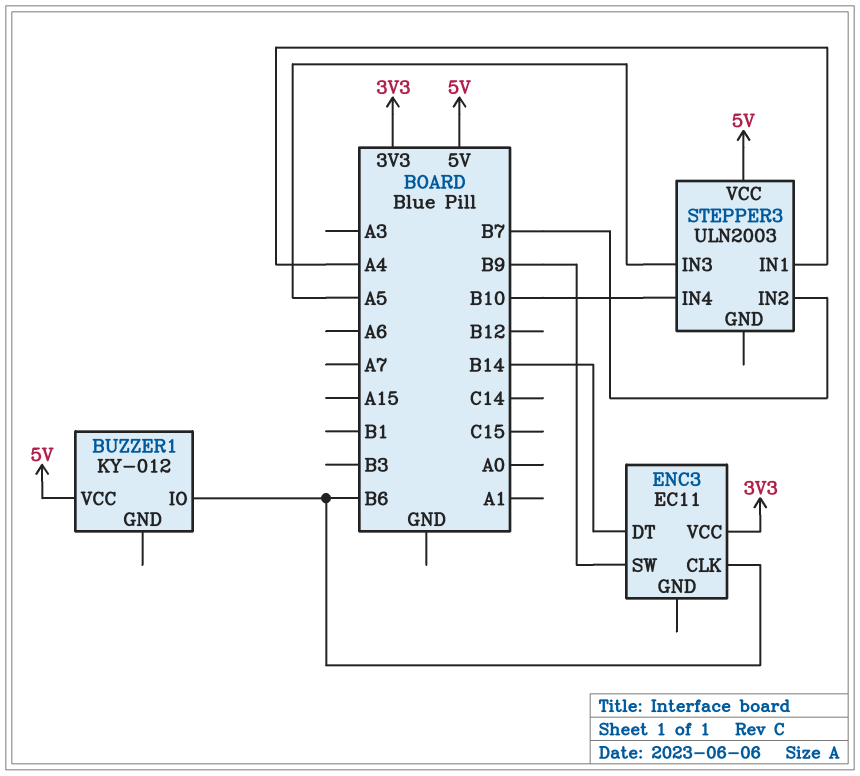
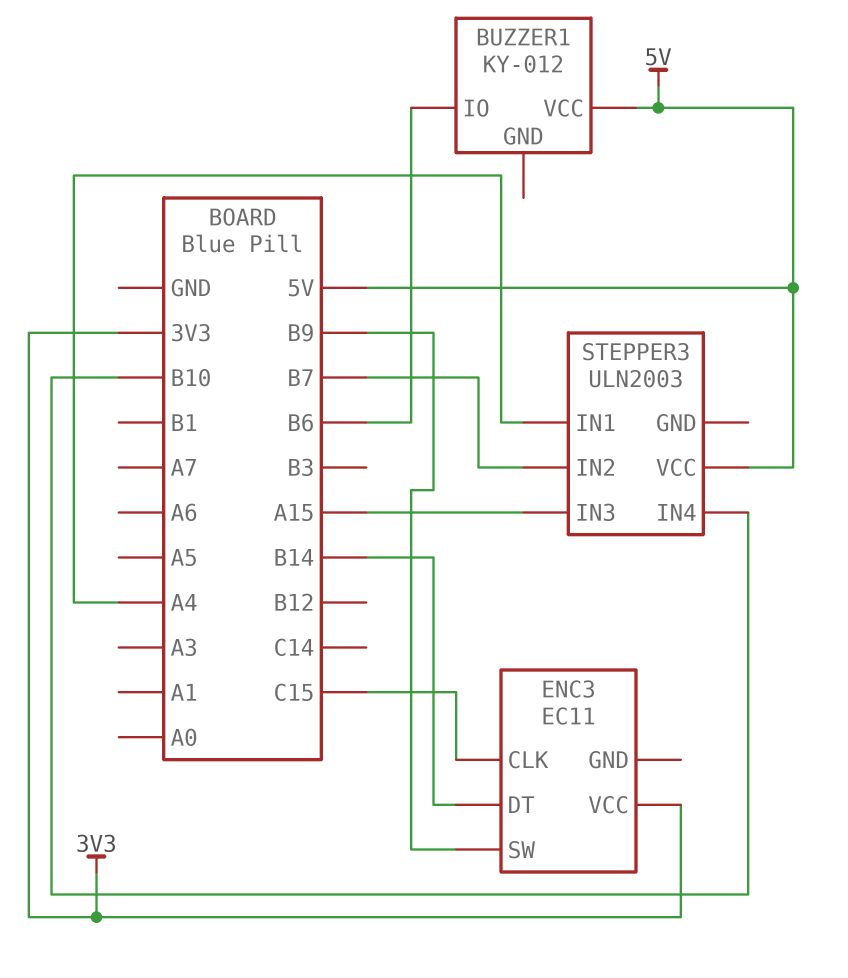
ENC3 pin CLK: B6 -> C15
STEPPER3 pin IN3: A5 -> A15

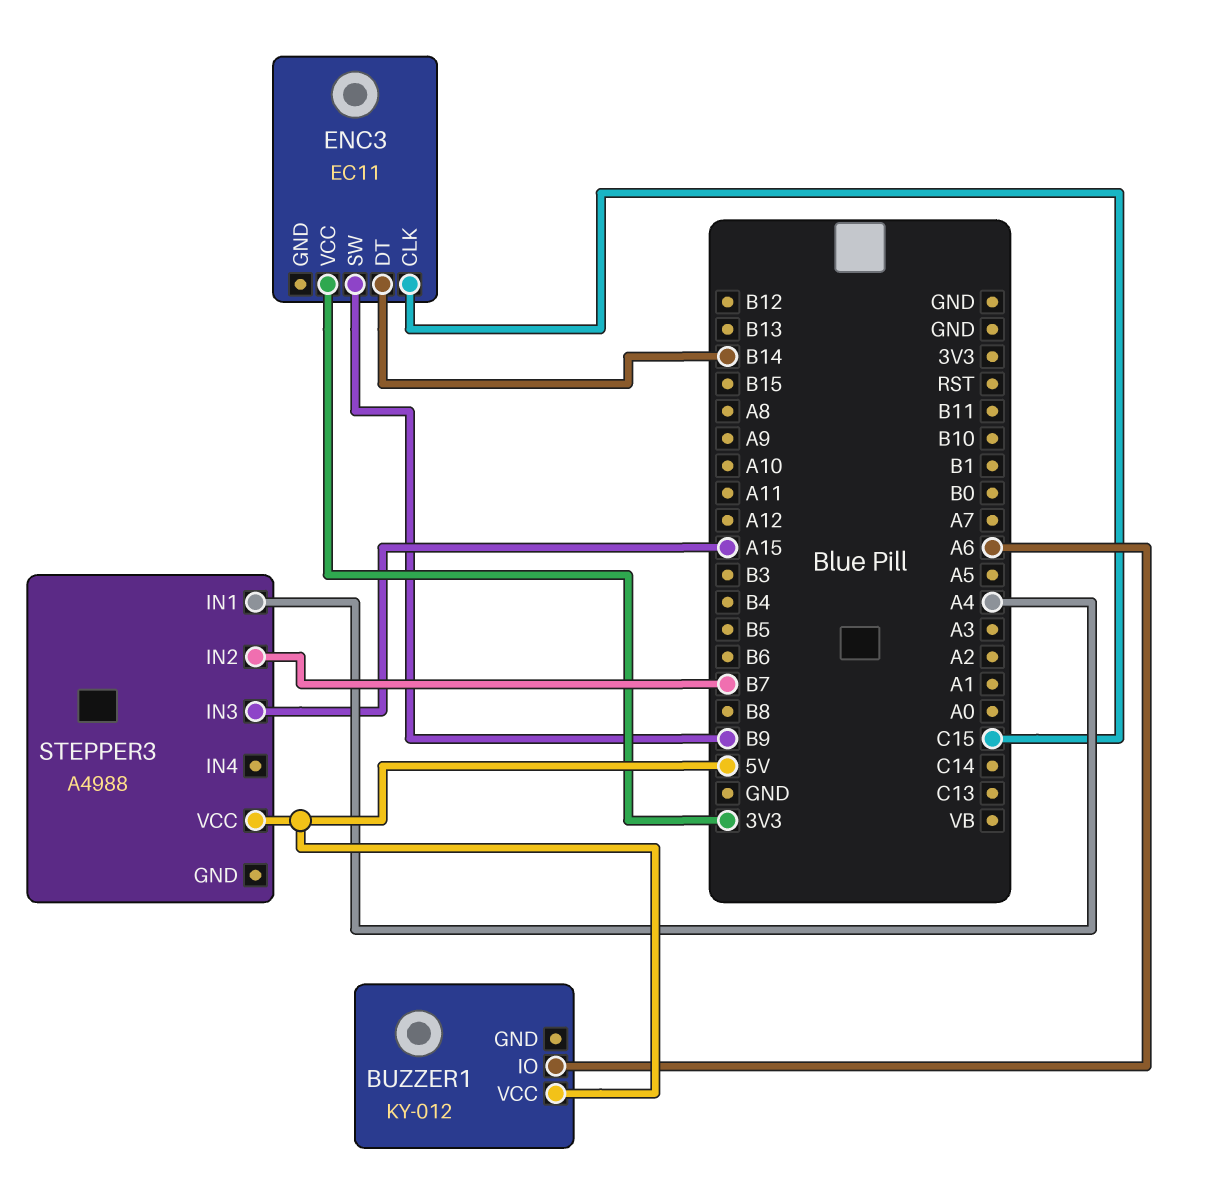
BUZZER1 pin IO: B6 -> A6
STEPPER3: ULN2003 -> A4988
STEPPER3 pin IN4: B10 -> none

